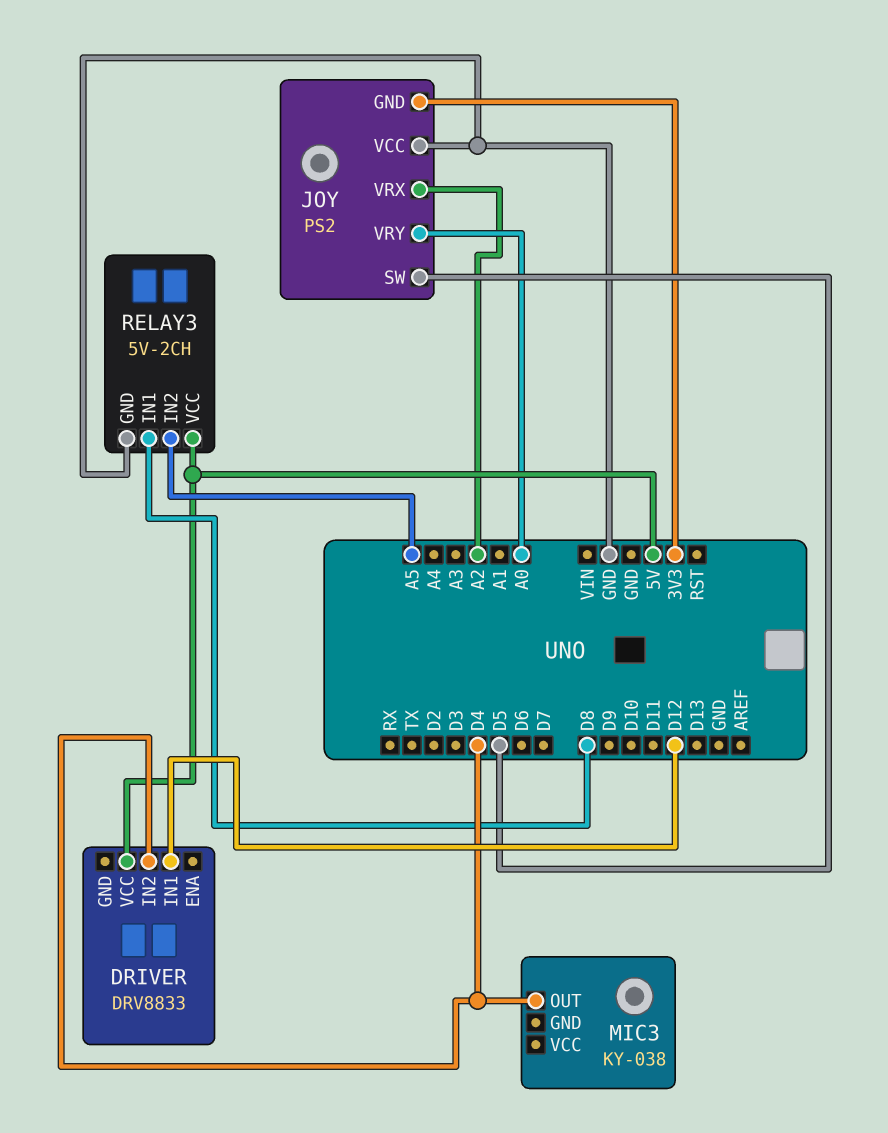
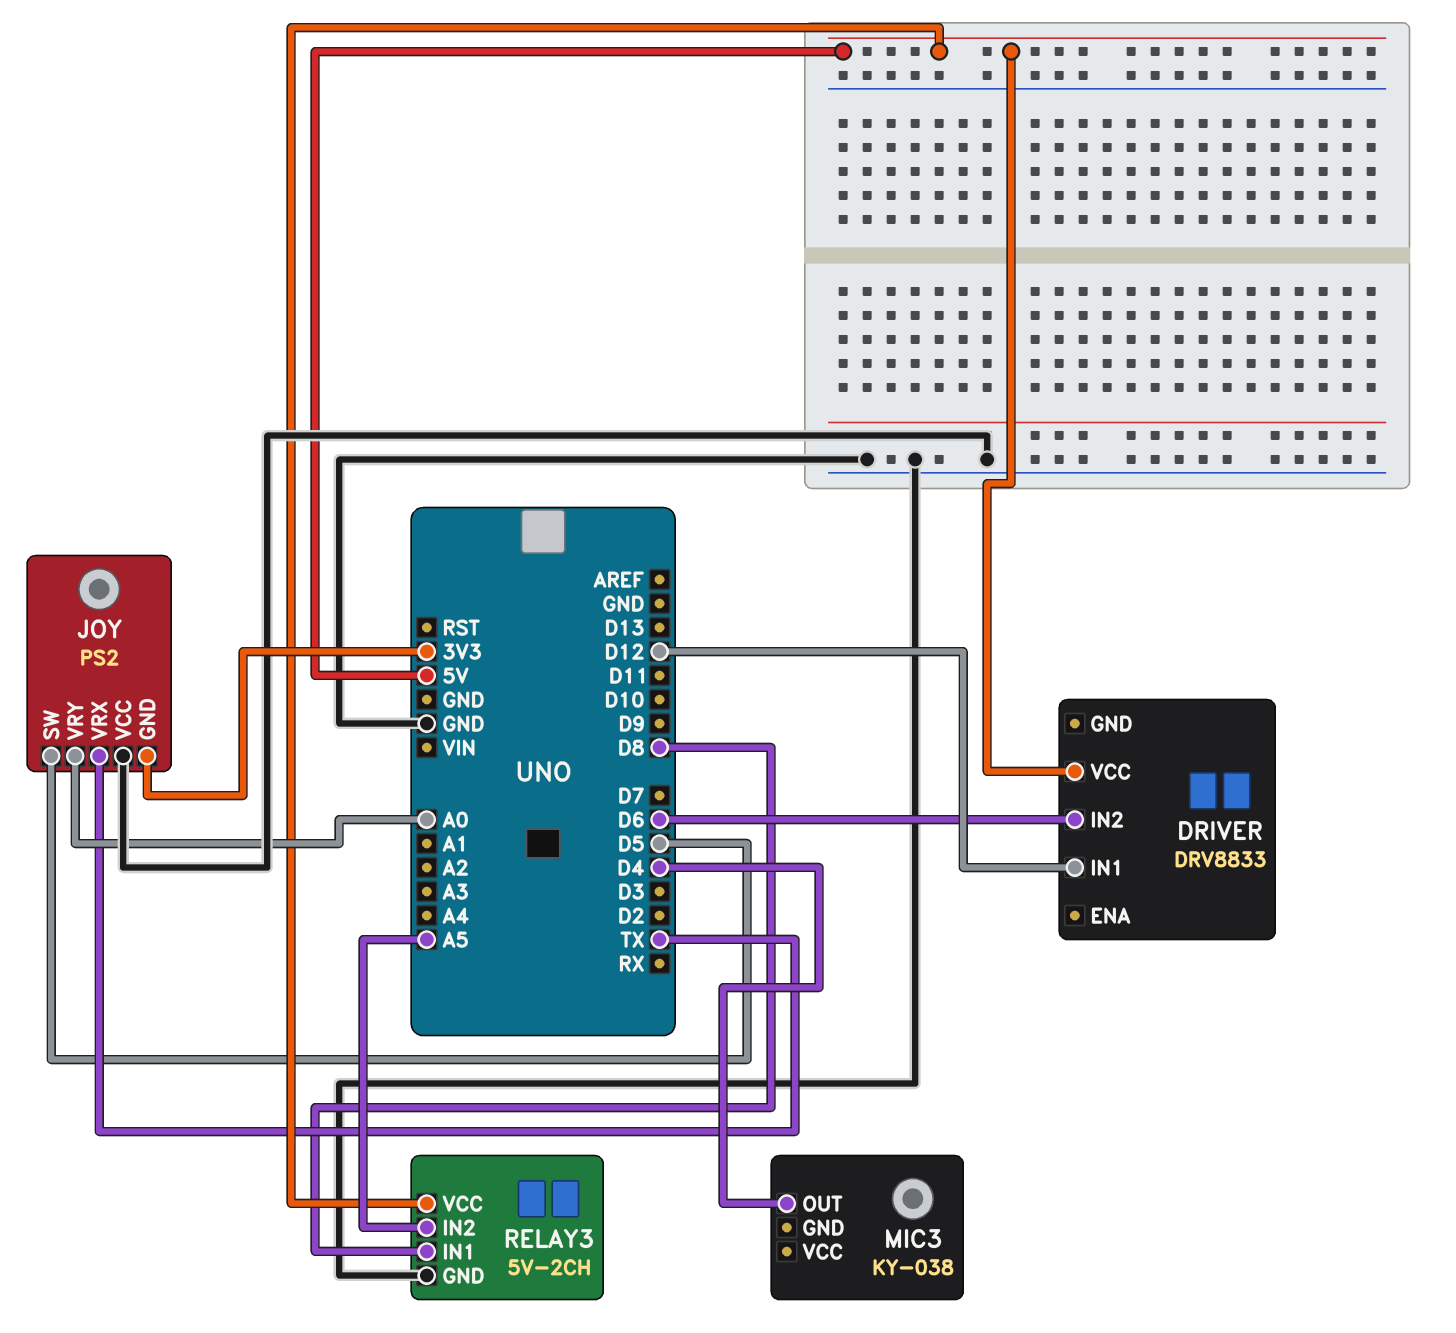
DRIVER pin IN2: D4 -> D6
JOY pin VRX: A2 -> TX

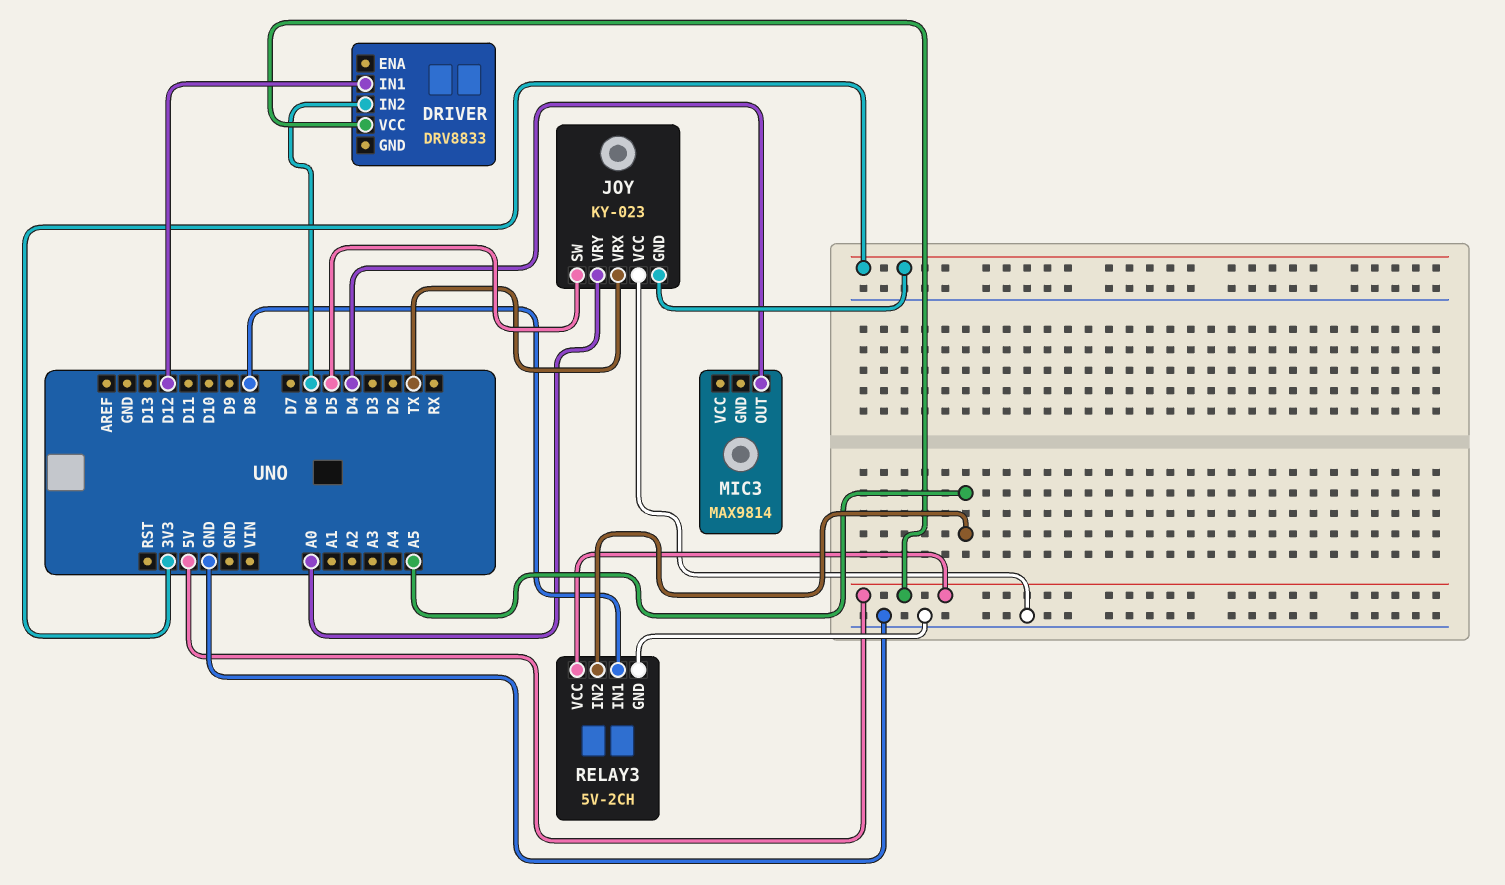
JOY: PS2 -> KY-023
MIC3: KY-038 -> MAX9814

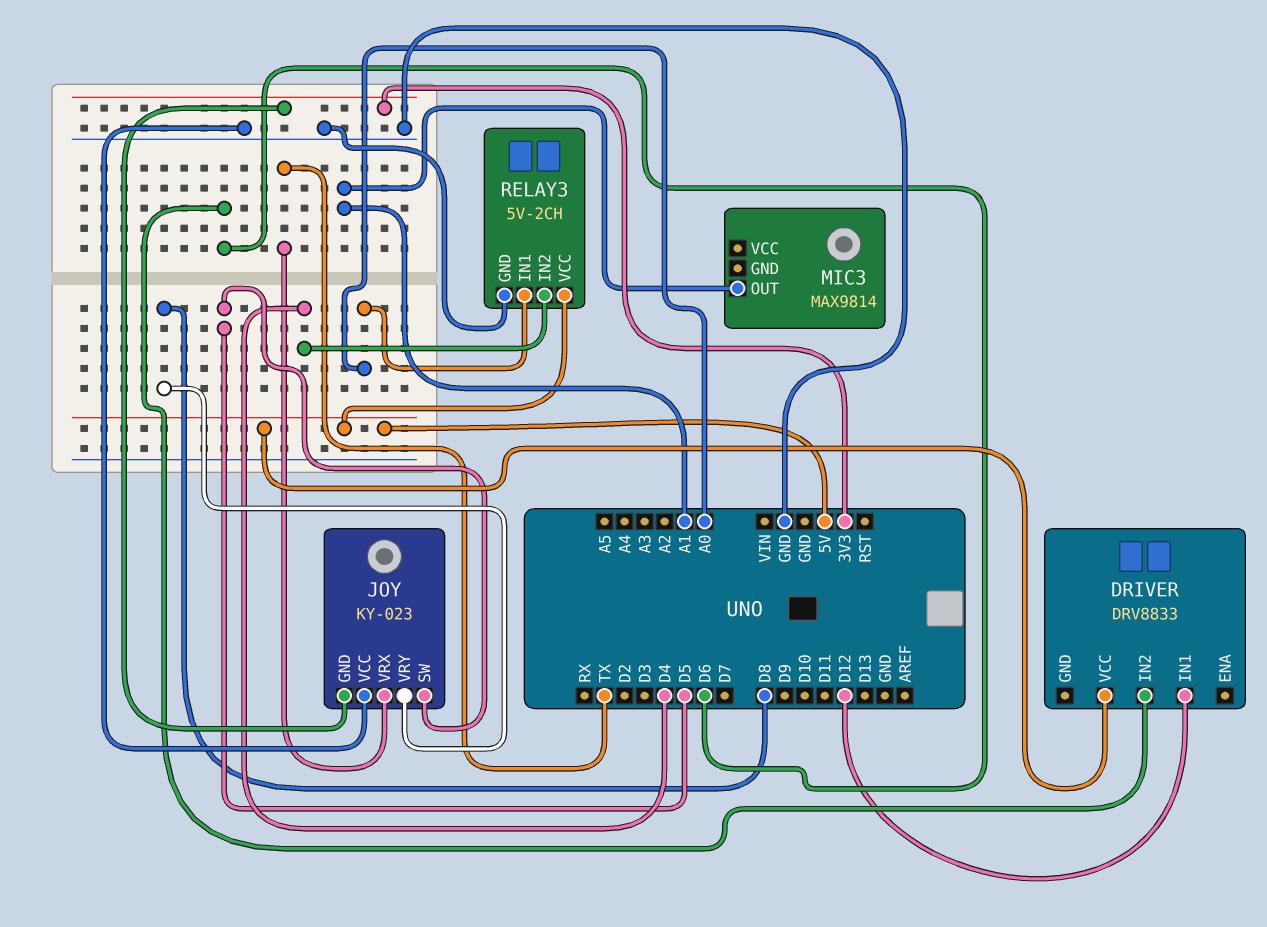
JOY pin VRY: A0 -> D8
MIC3 pin OUT: D4 -> A1
RELAY3 pin IN1: D8 -> A0
RELAY3 pin IN2: A5 -> D4

